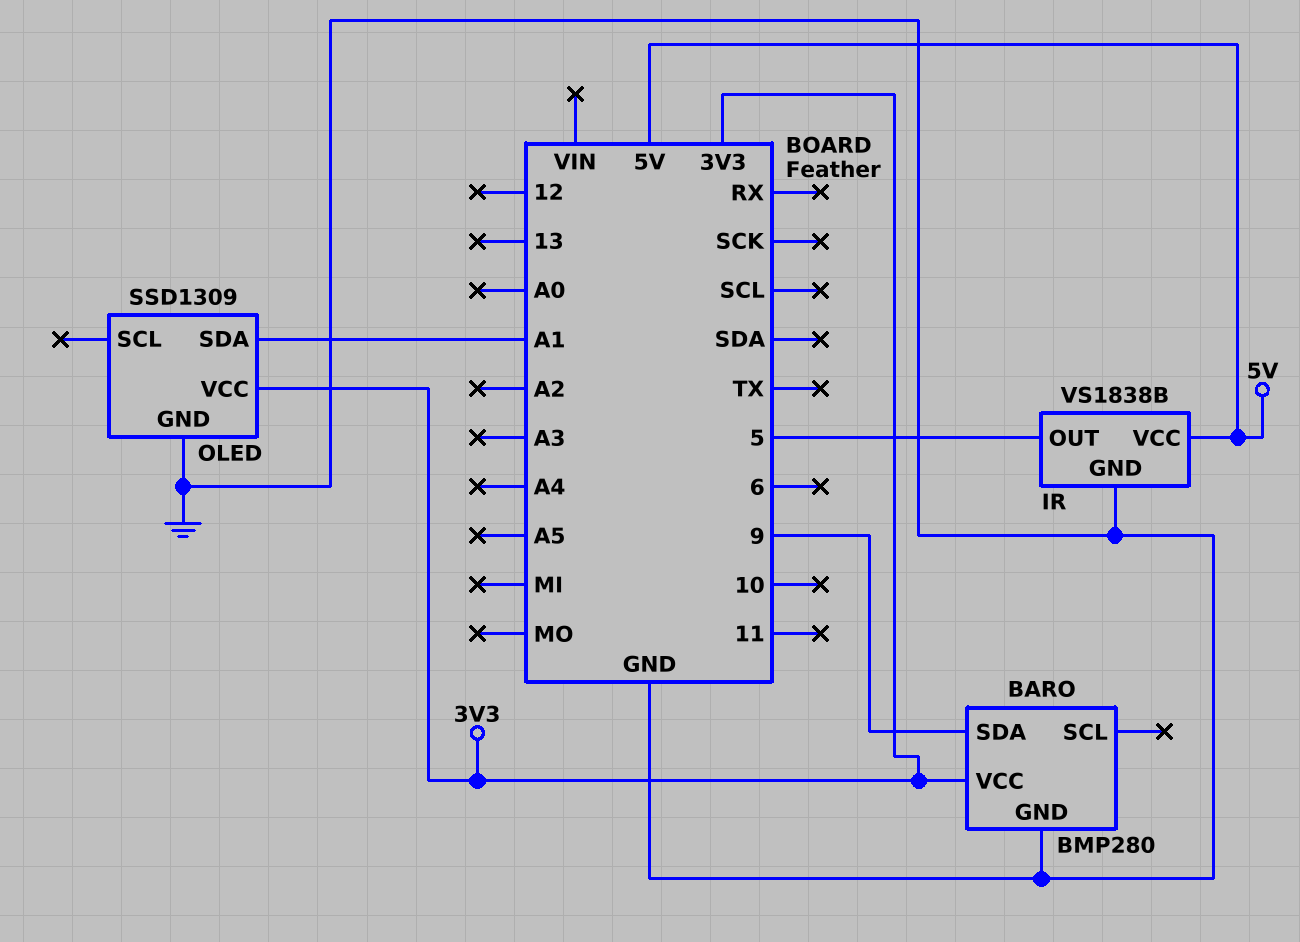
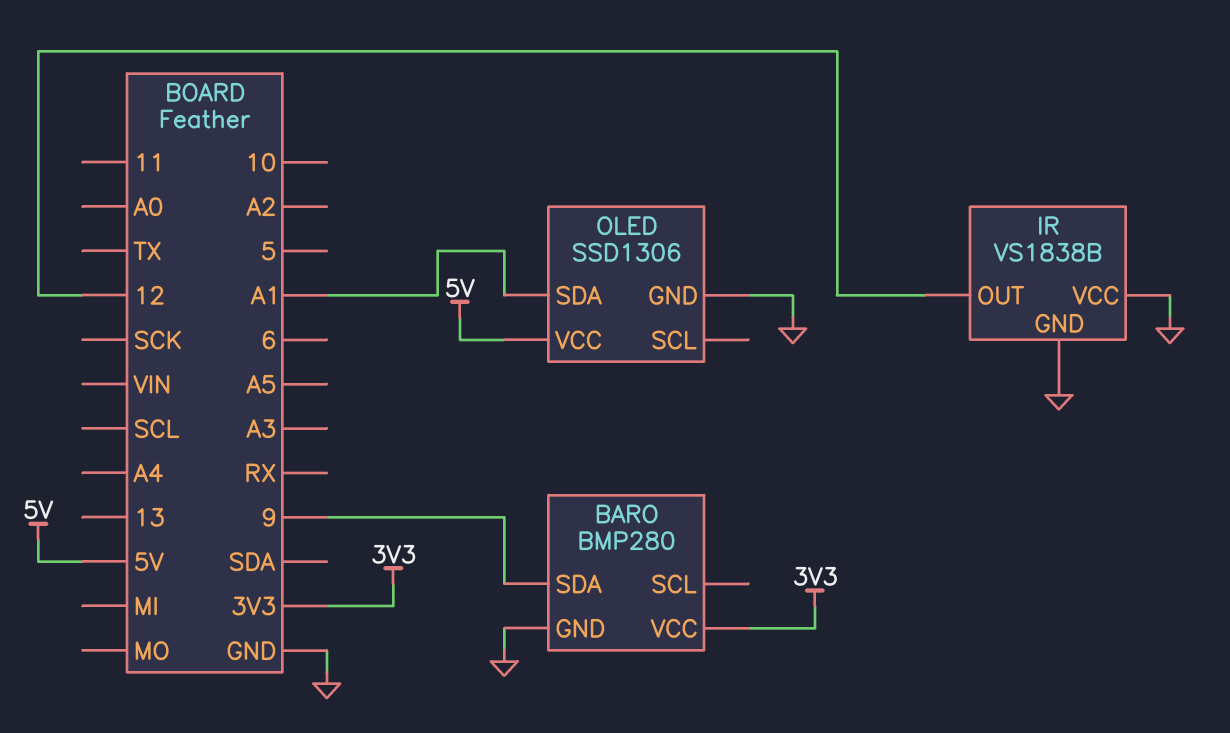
IR pin OUT: 5 -> 12
IR pin VCC: 5V -> GND
OLED: SSD1309 -> SSD1306
OLED pin VCC: 3V3 -> 5V

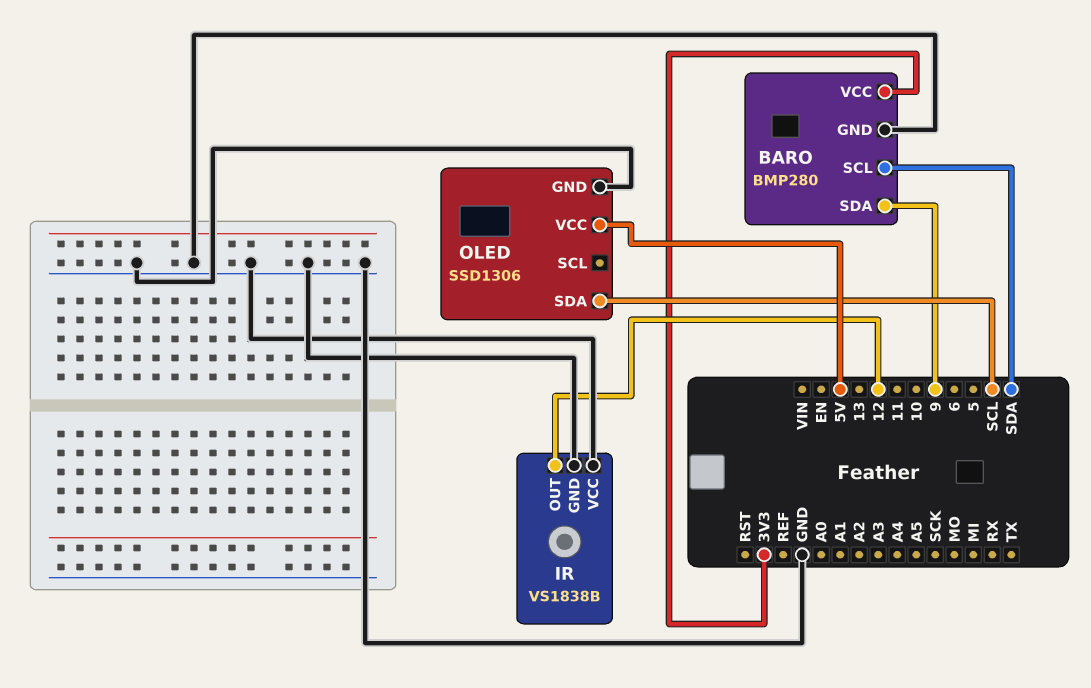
BARO pin SCL: none -> SDA
OLED pin SDA: A1 -> SCL

